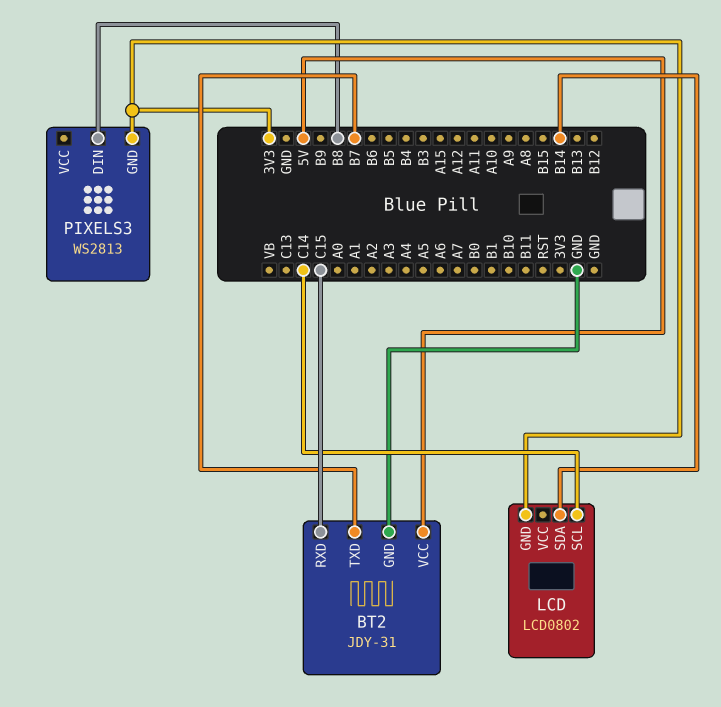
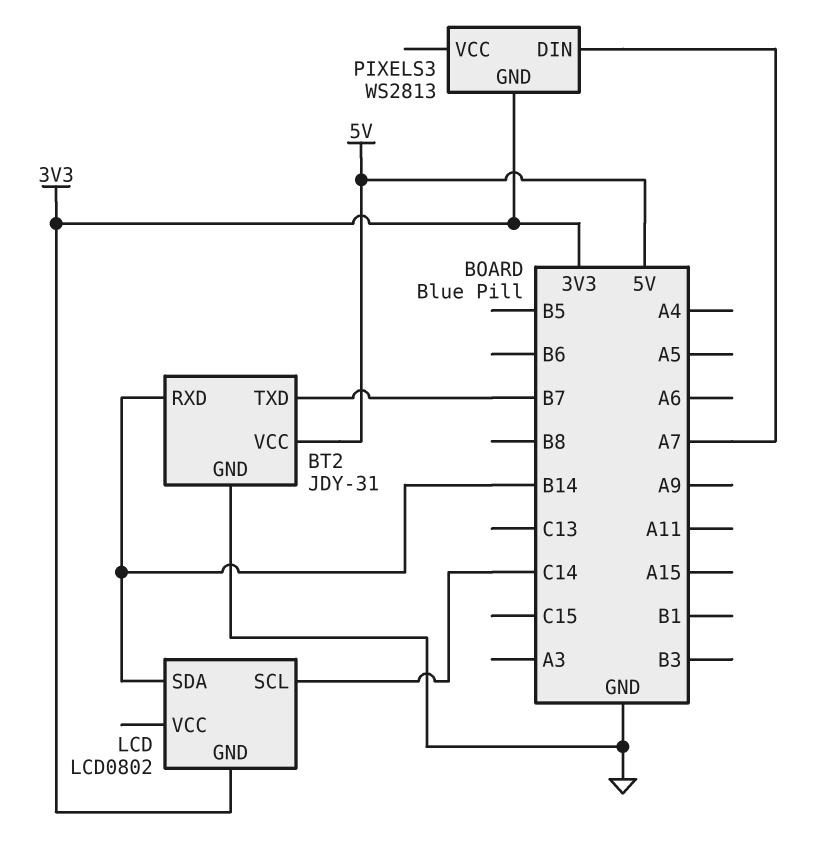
BT2 pin RXD: C15 -> B14
PIXELS3 pin DIN: B8 -> A7

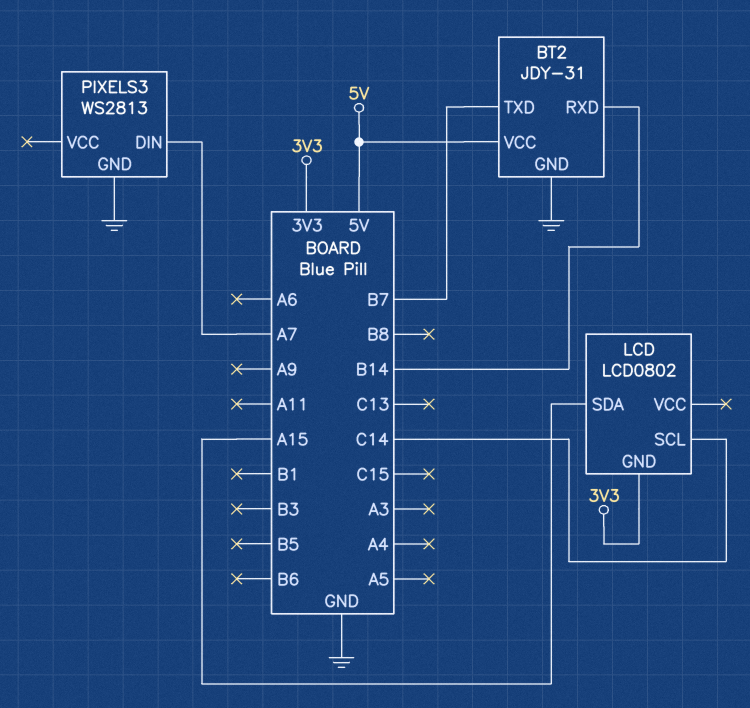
LCD pin SDA: B14 -> A15
PIXELS3 pin GND: 3V3 -> GND

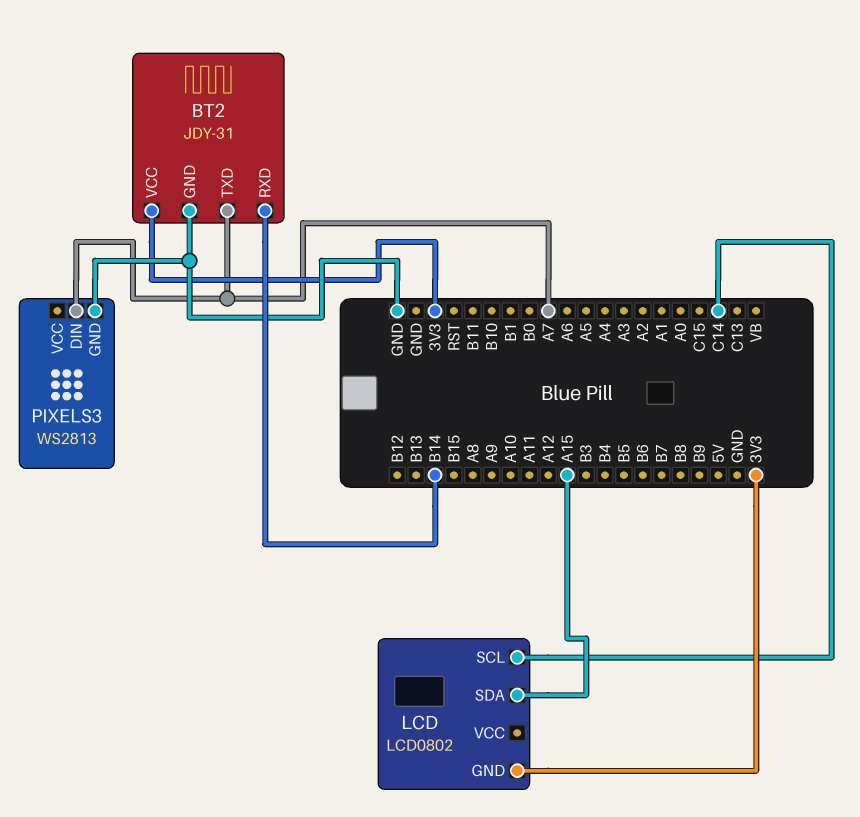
BT2 pin TXD: B7 -> A7
BT2 pin VCC: 5V -> 3V3

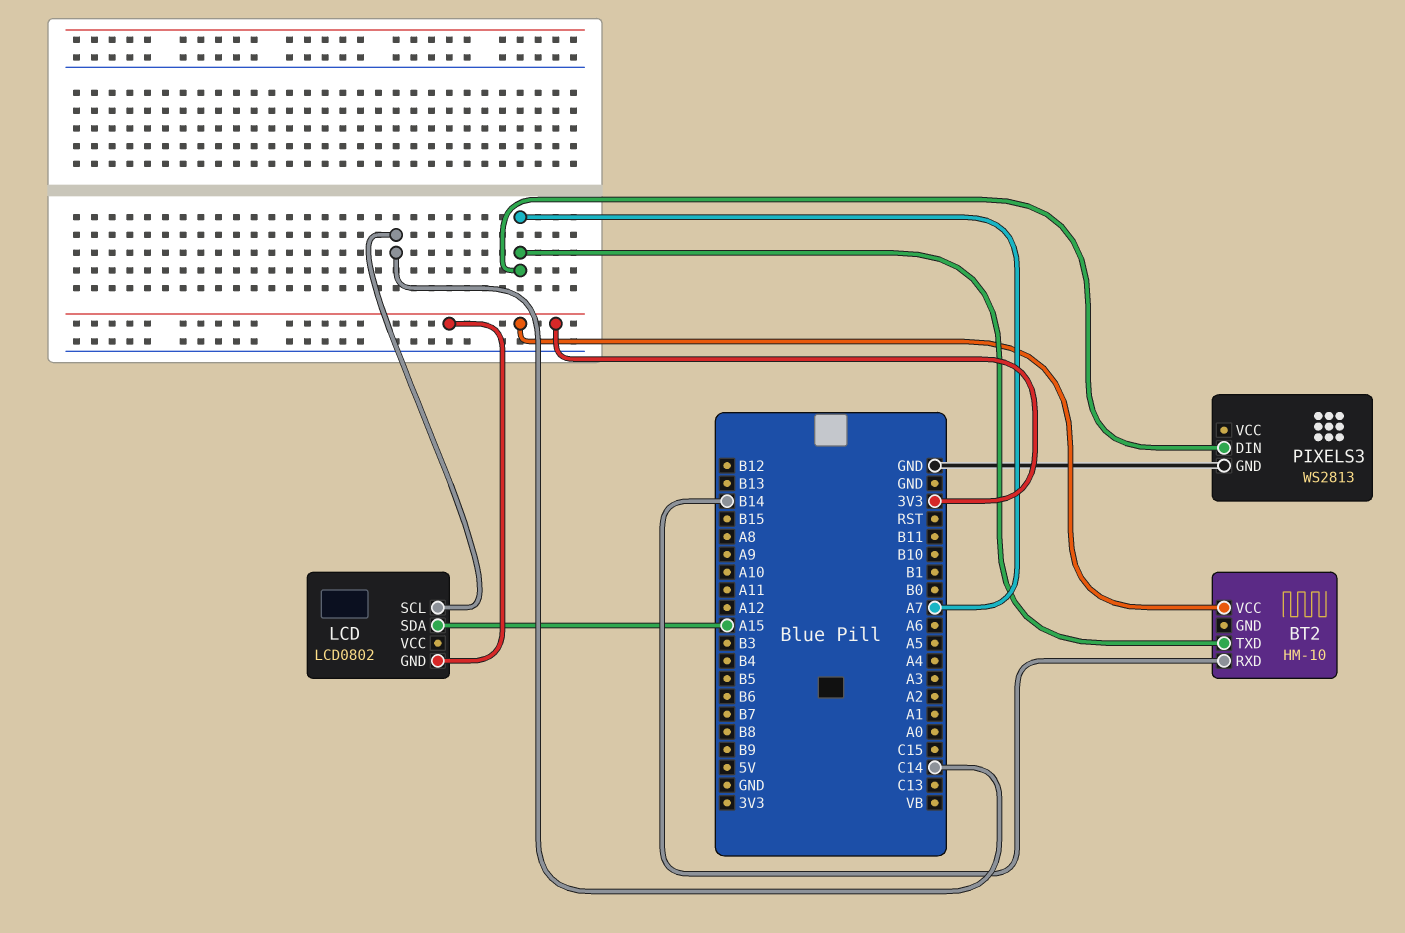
BT2: JDY-31 -> HM-10
BT2 pin GND: GND -> none

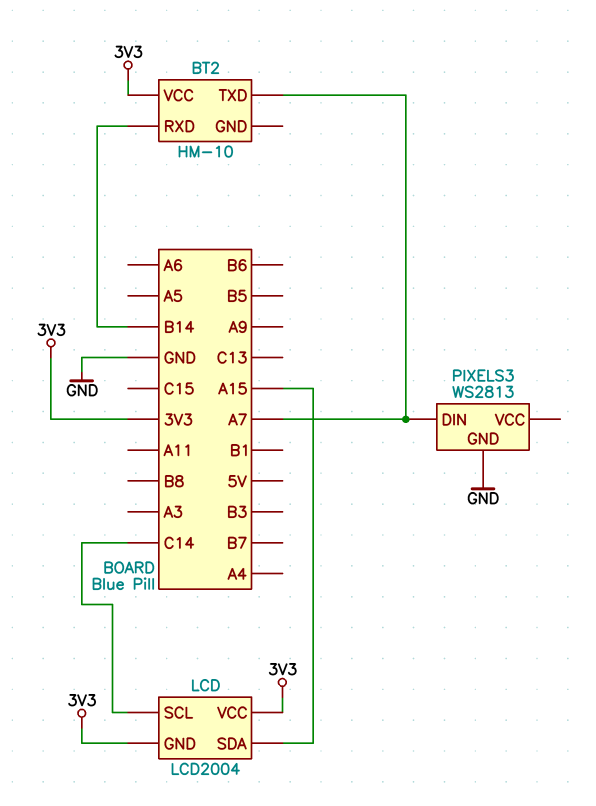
LCD: LCD0802 -> LCD2004
LCD pin VCC: none -> 3V3

